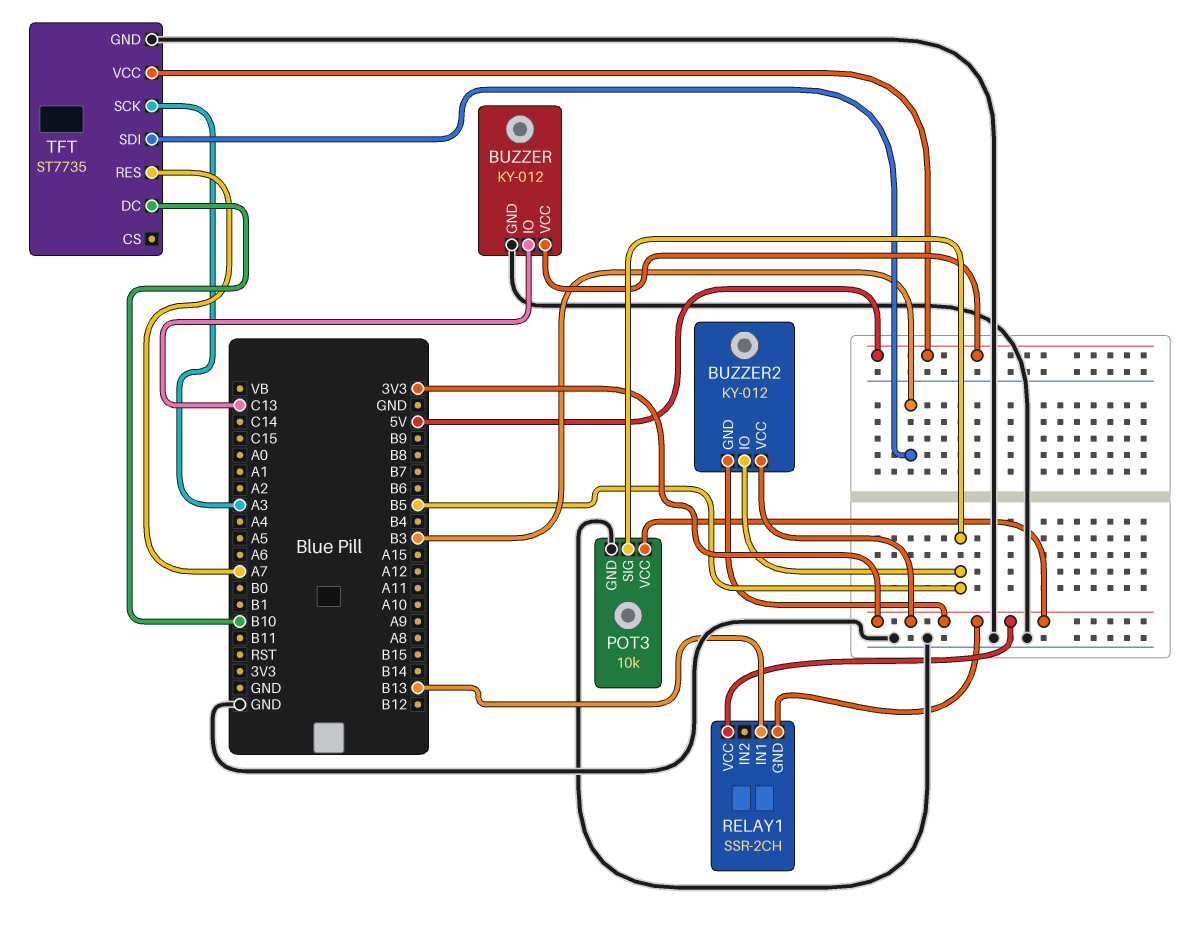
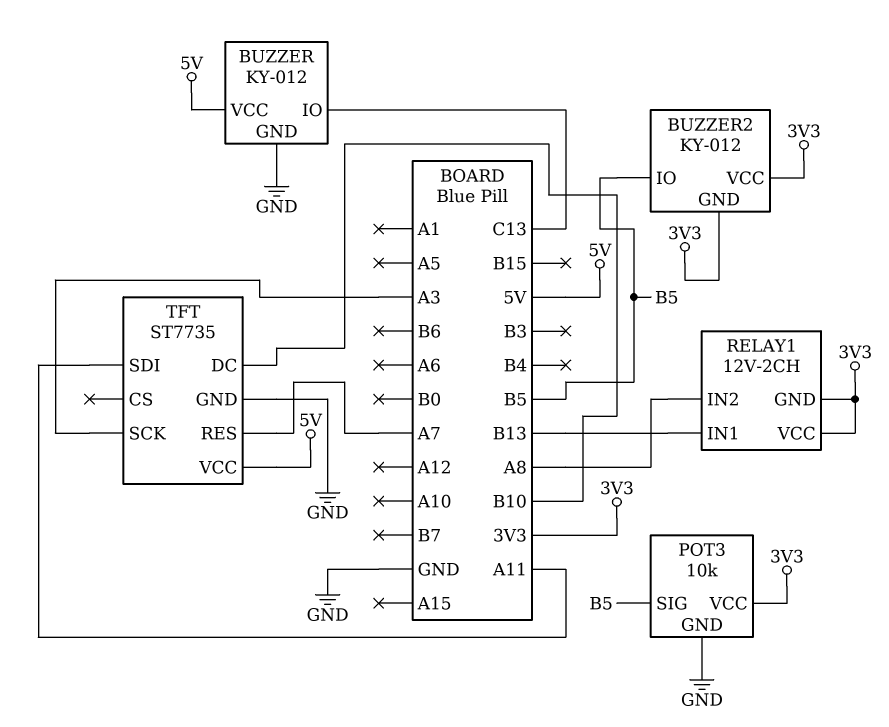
RELAY1: SSR-2CH -> 12V-2CH
RELAY1 pin IN2: none -> A8
TFT pin SDI: B3 -> A11

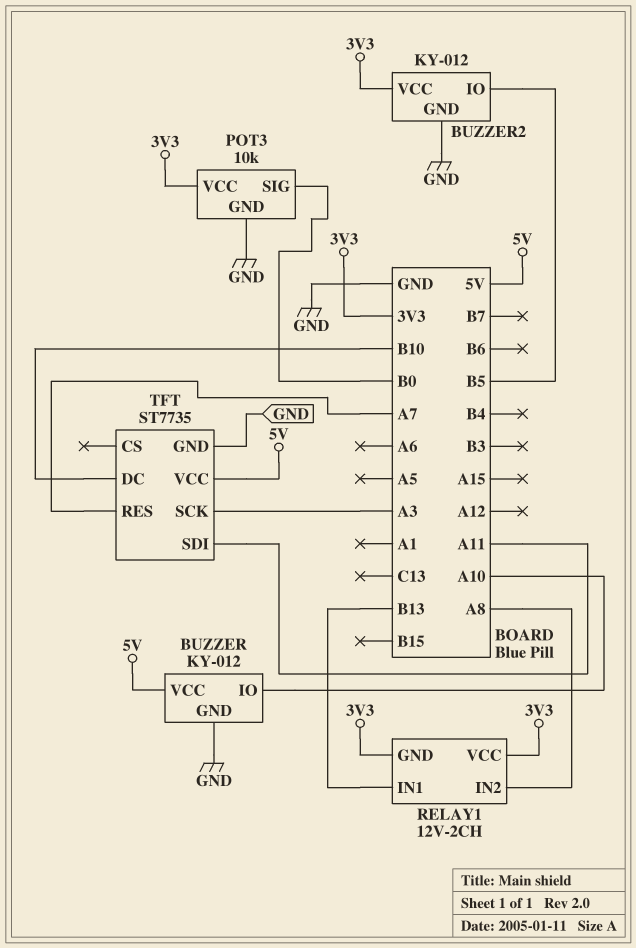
BUZZER pin IO: C13 -> A10
BUZZER2 pin GND: 3V3 -> GND
POT3 pin SIG: B5 -> B0

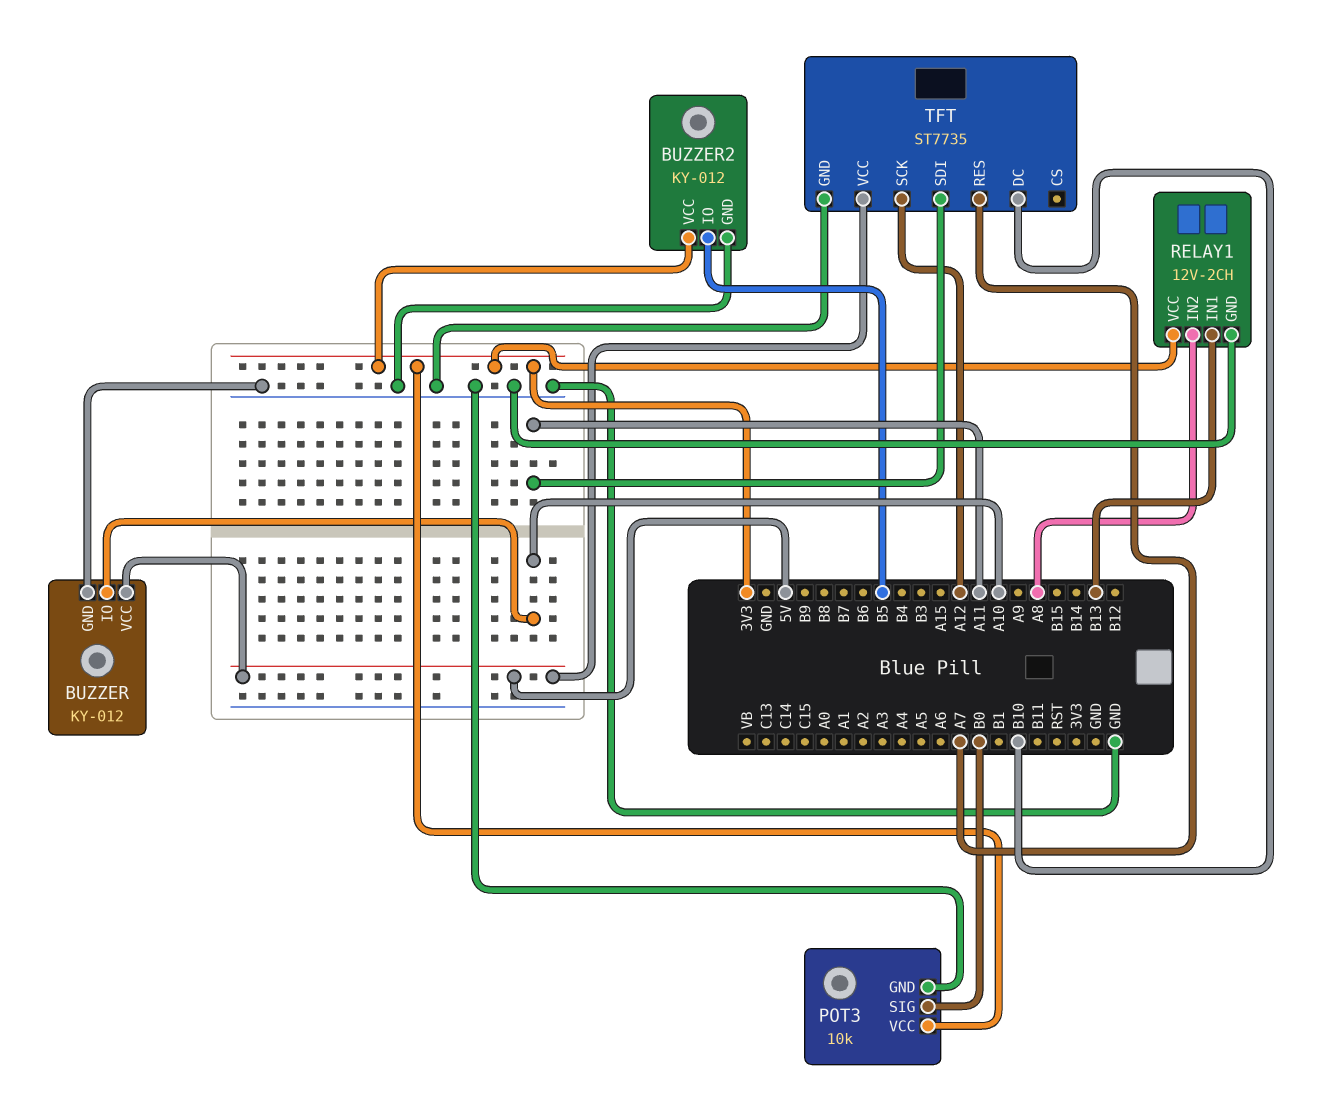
RELAY1 pin GND: 3V3 -> GND
TFT pin SCK: A3 -> A12

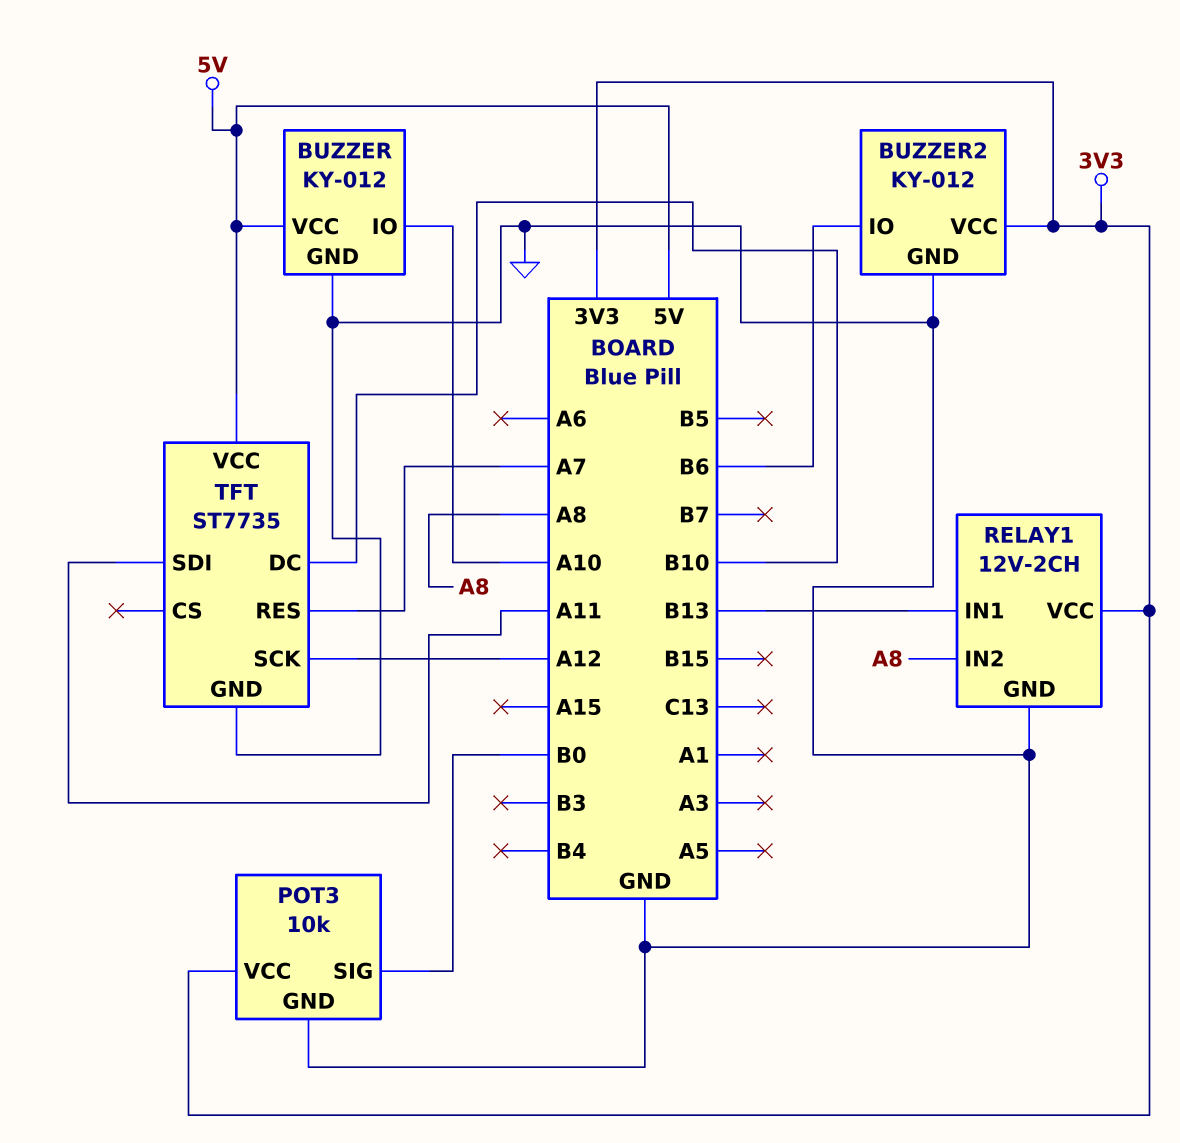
BUZZER2 pin IO: B5 -> B6

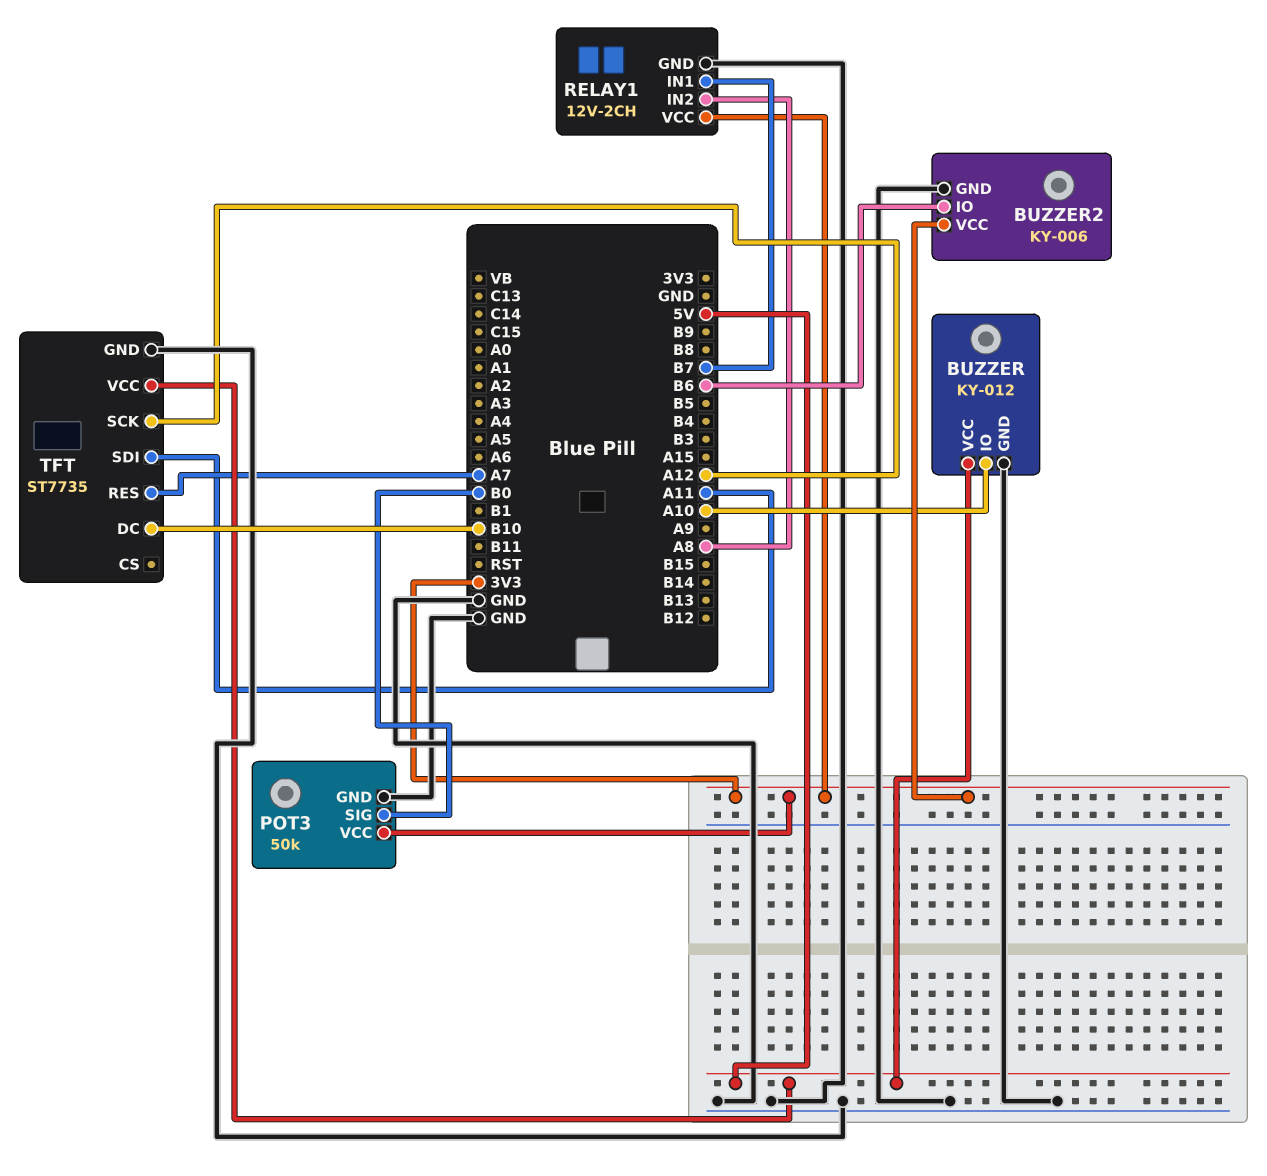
BUZZER2: KY-012 -> KY-006
POT3: 10k -> 50k
RELAY1 pin IN1: B13 -> B7

